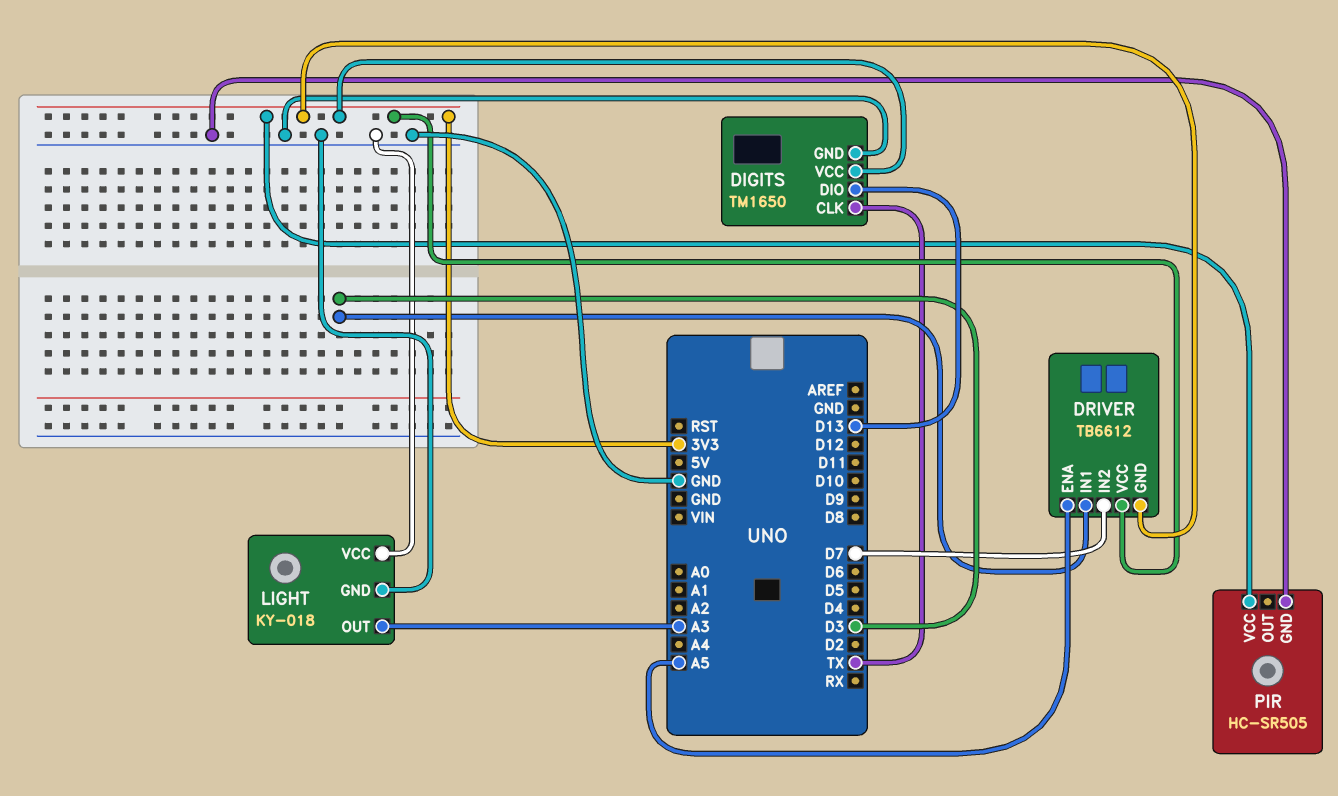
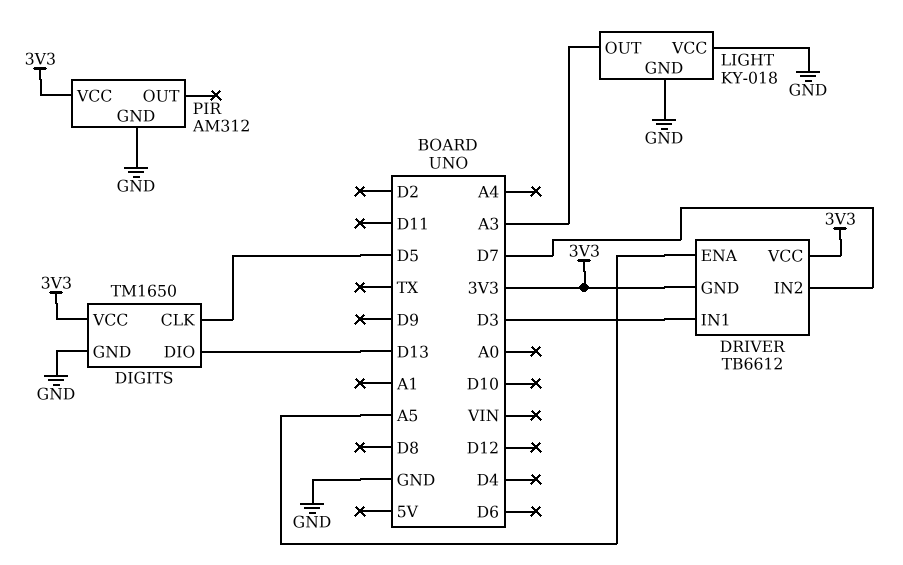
DIGITS pin CLK: TX -> D5
PIR: HC-SR505 -> AM312

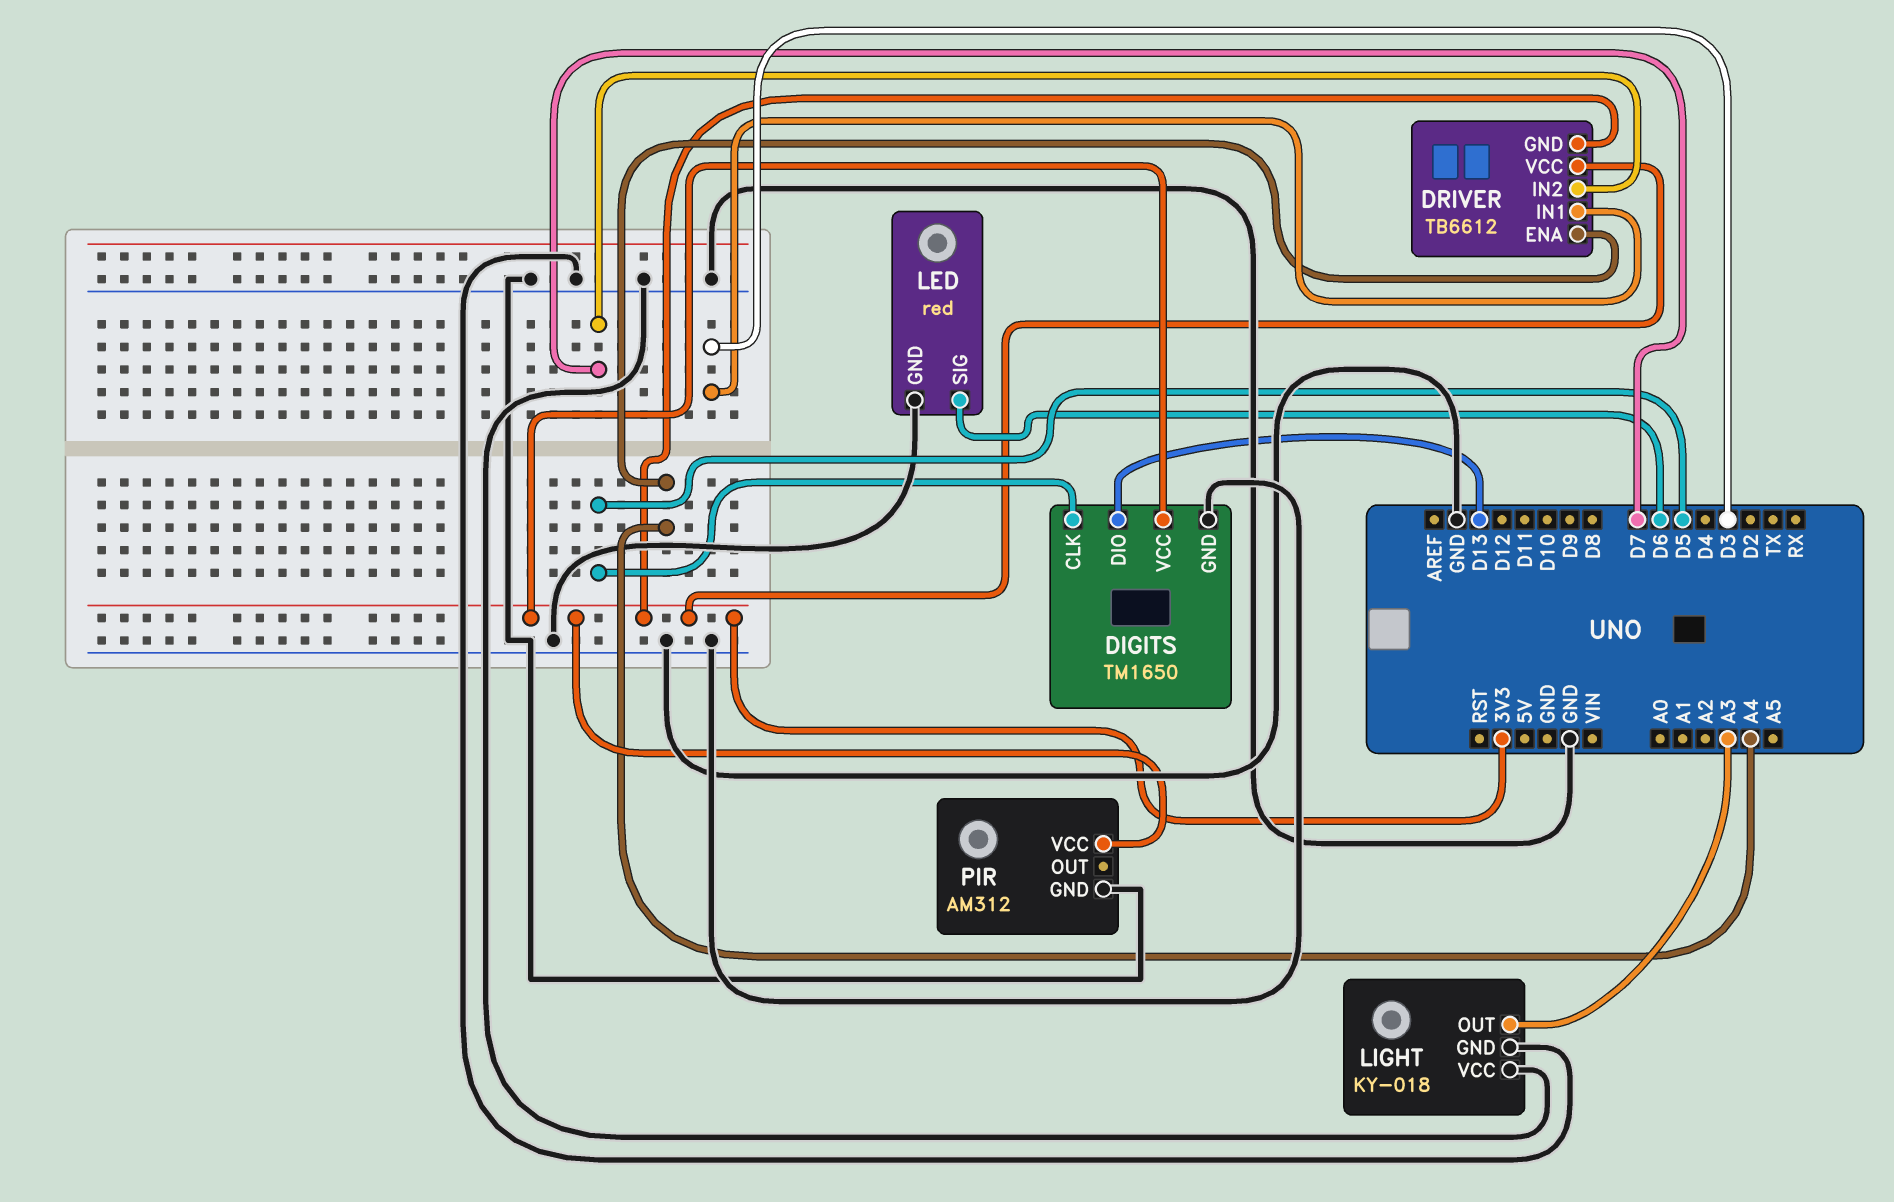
DRIVER pin ENA: A5 -> A4
LED: none -> red
LED pin GND: none -> GND
LED pin SIG: none -> D6

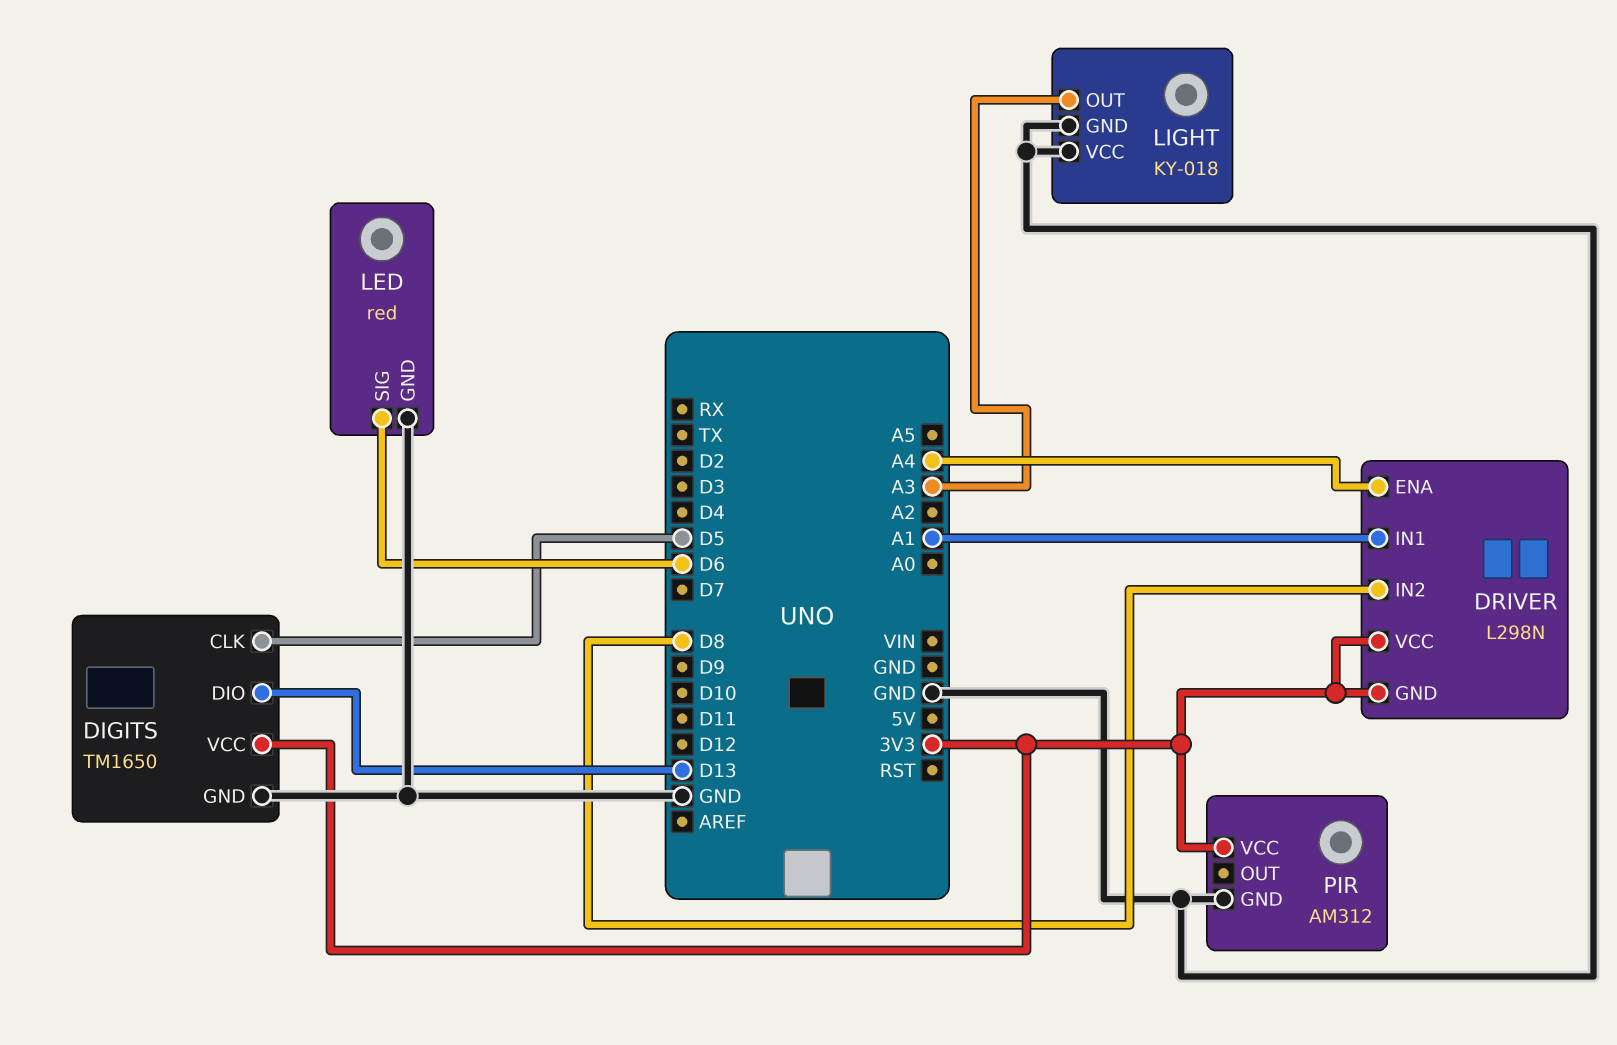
DRIVER: TB6612 -> L298N
DRIVER pin IN1: D3 -> A1
DRIVER pin IN2: D7 -> D8

